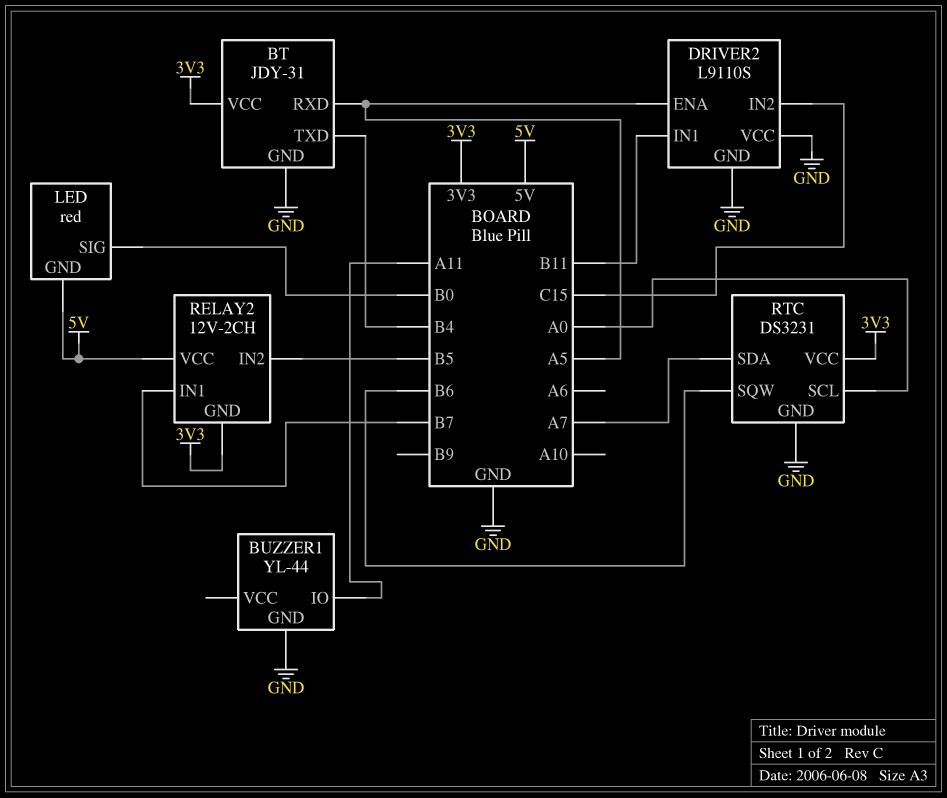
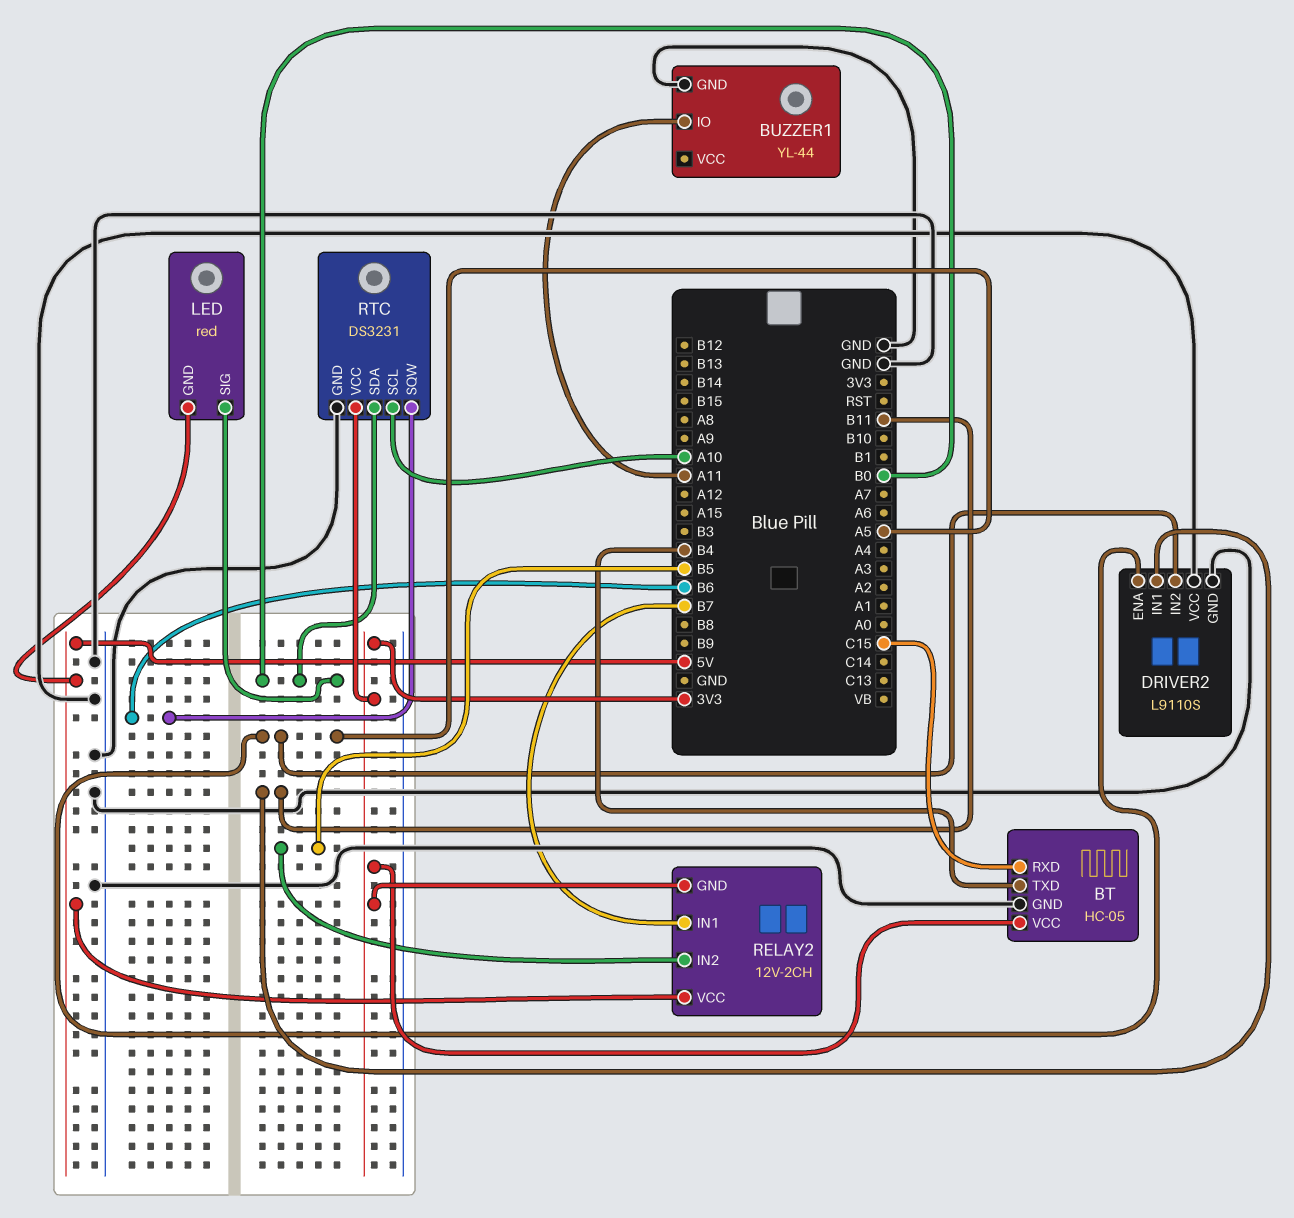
BT: JDY-31 -> HC-05
BT pin RXD: A5 -> C15
DRIVER2 pin IN2: C15 -> A5
RTC pin SCL: A0 -> A10
RTC pin SDA: A7 -> B0

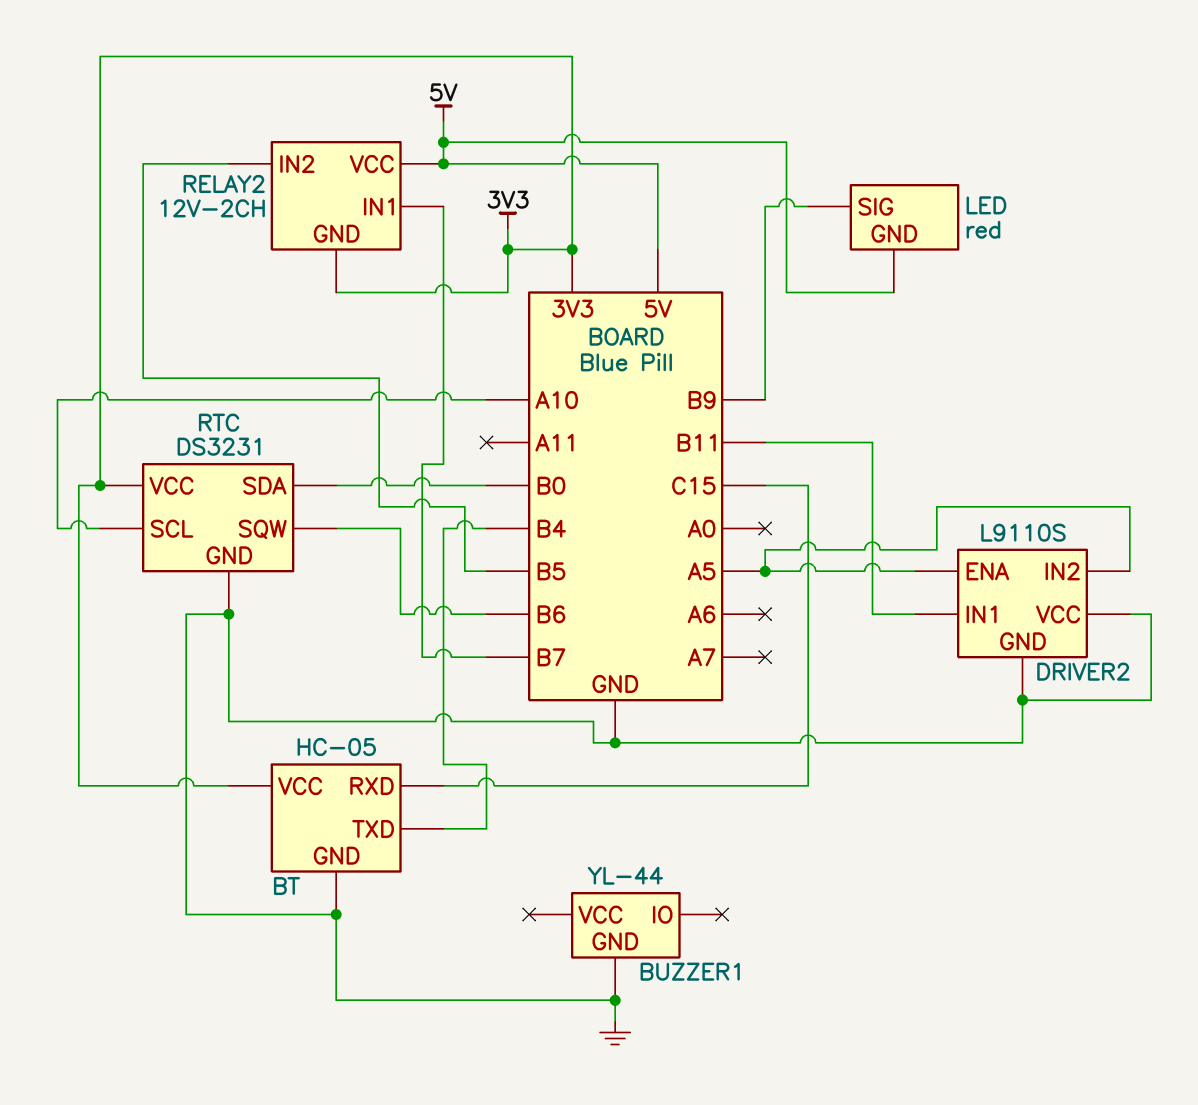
BUZZER1 pin IO: A11 -> none
LED pin SIG: B0 -> B9

